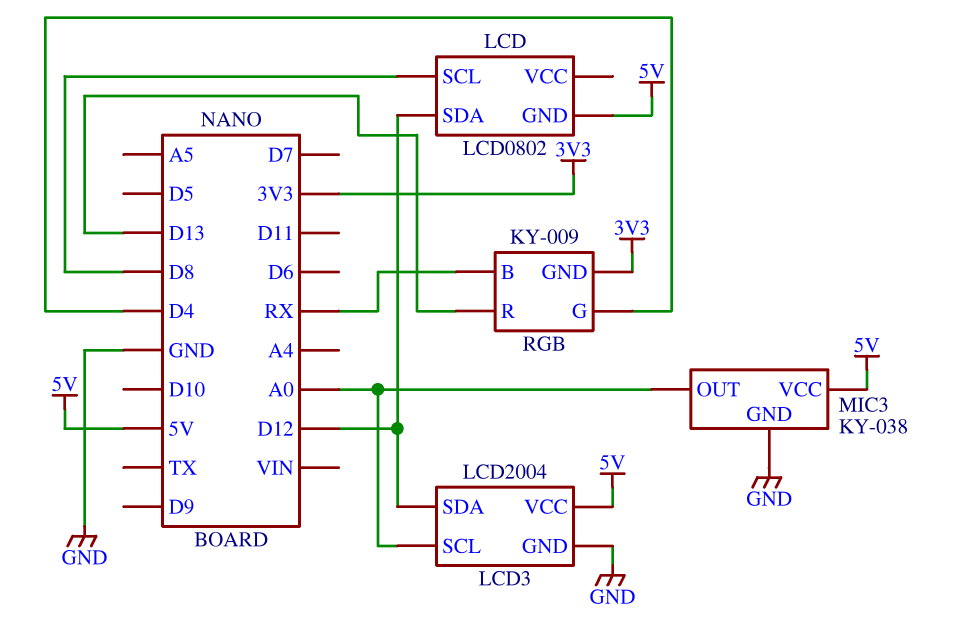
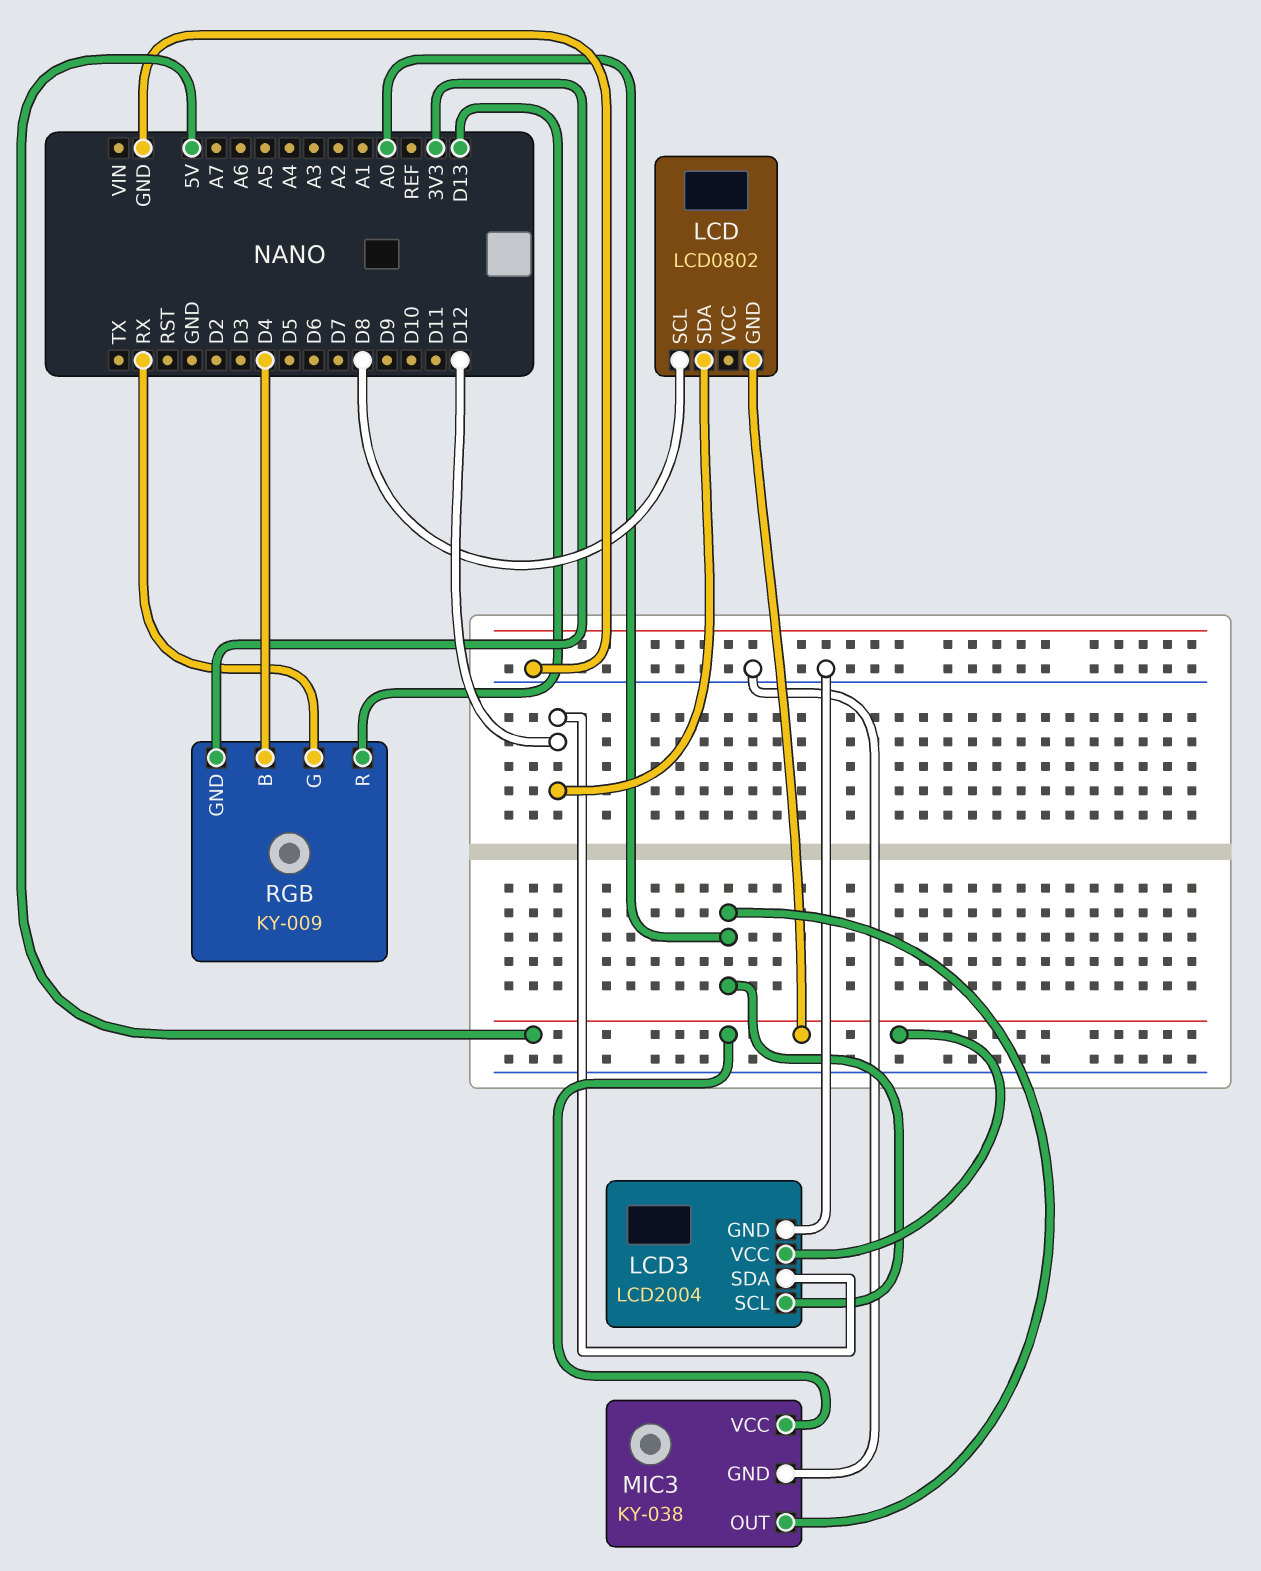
RGB pin B: RX -> D4
RGB pin G: D4 -> RX

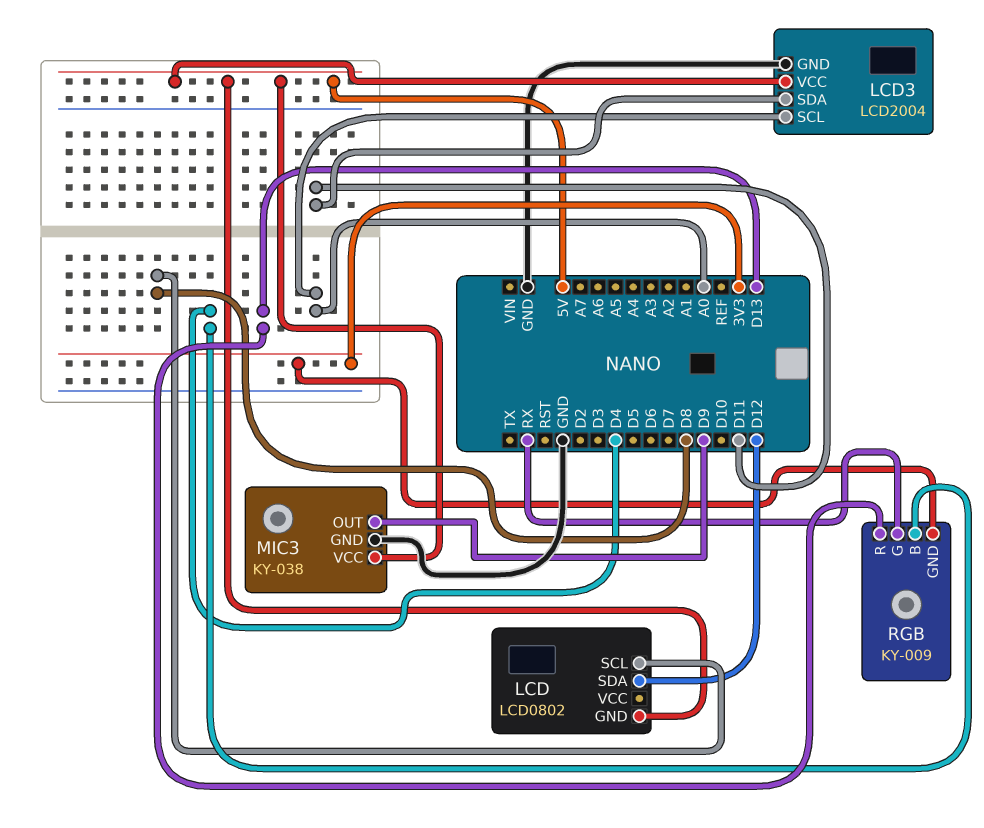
LCD3 pin SDA: D12 -> D11
MIC3 pin OUT: A0 -> D9

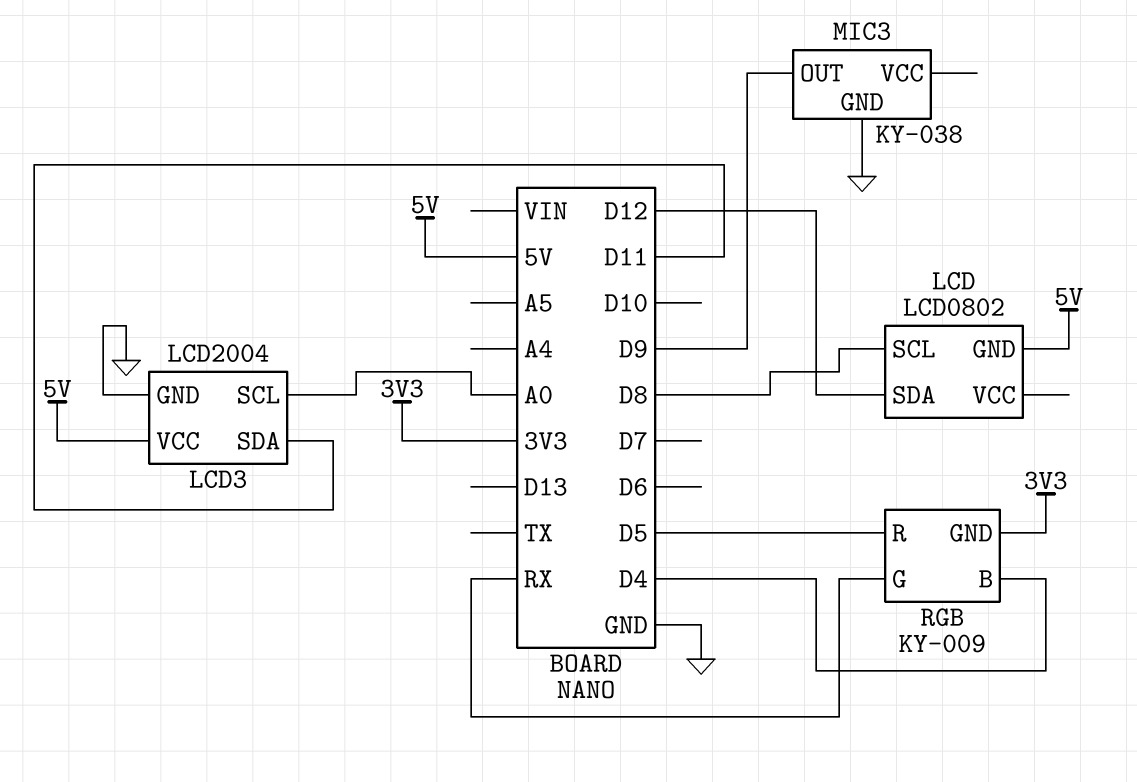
MIC3 pin VCC: 5V -> none
RGB pin R: D13 -> D5

